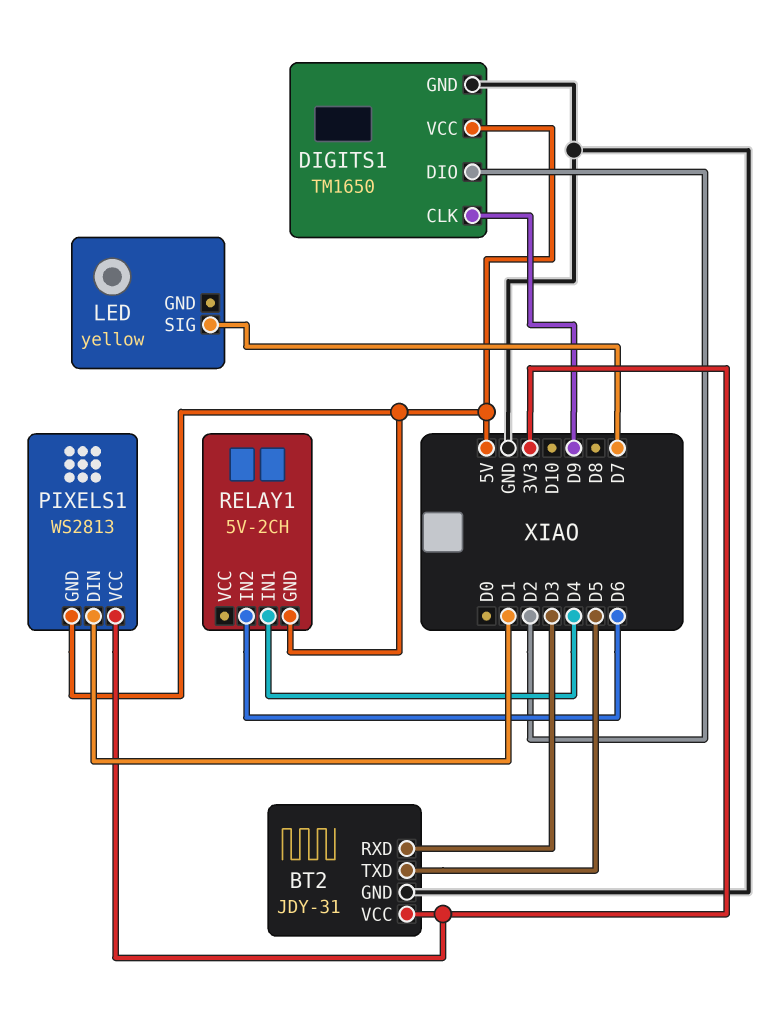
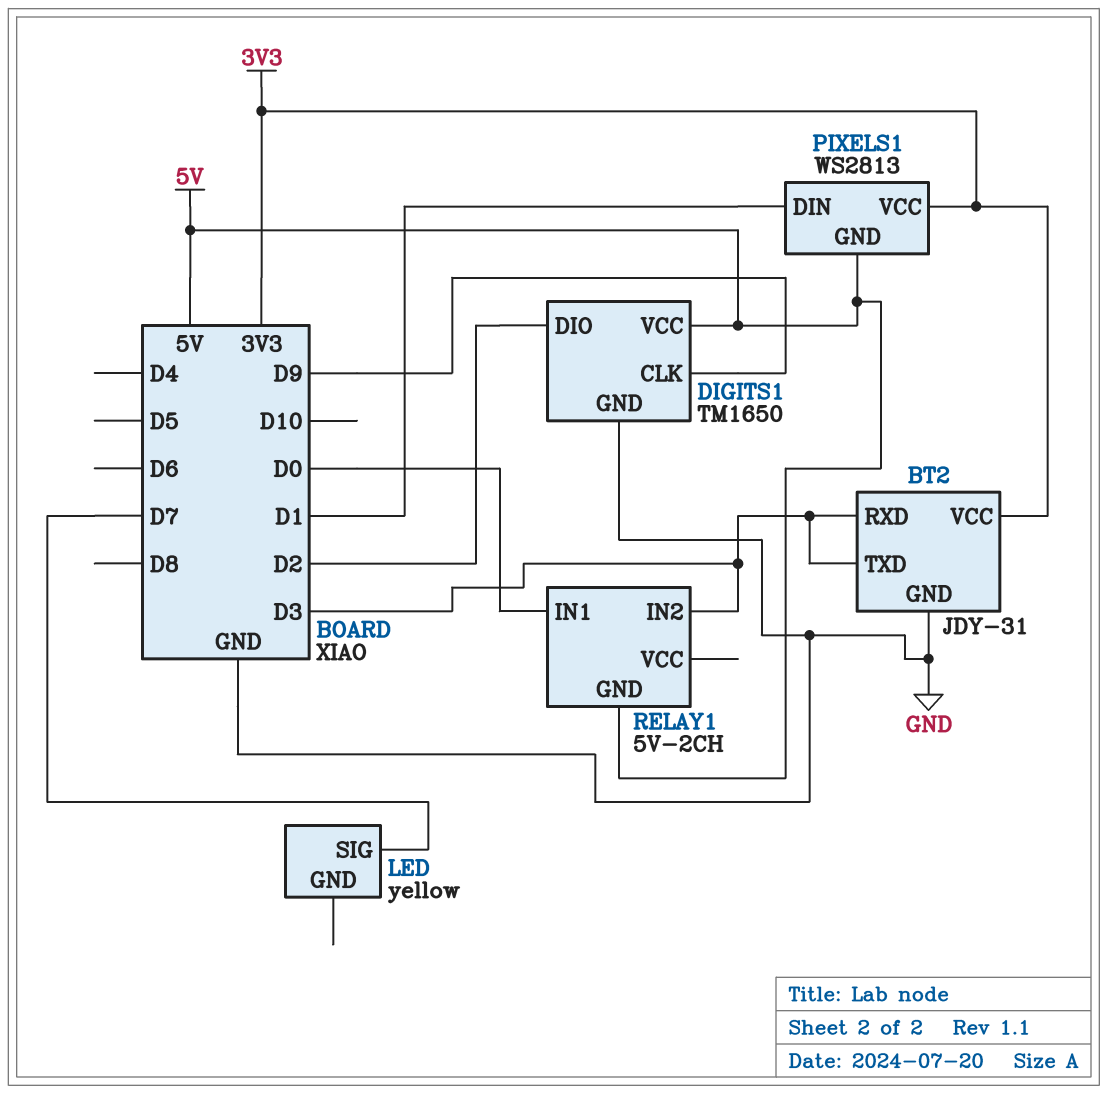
BT2 pin TXD: D5 -> D3
RELAY1 pin IN1: D4 -> D0
RELAY1 pin IN2: D6 -> D3

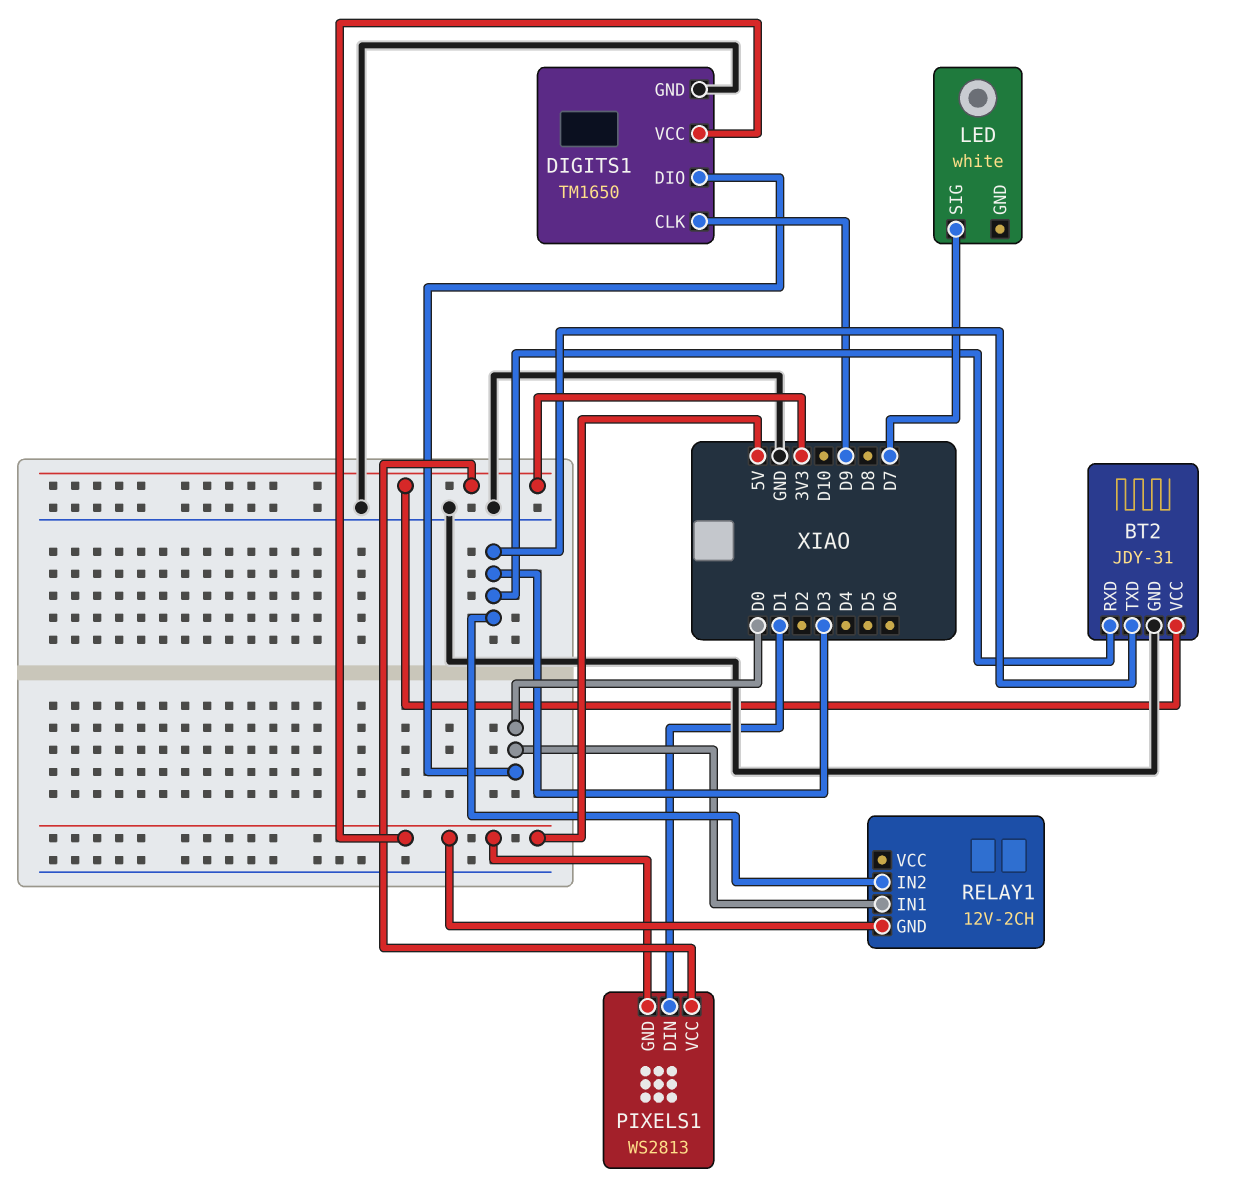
DIGITS1 pin DIO: D2 -> D0
LED: yellow -> white
RELAY1: 5V-2CH -> 12V-2CH

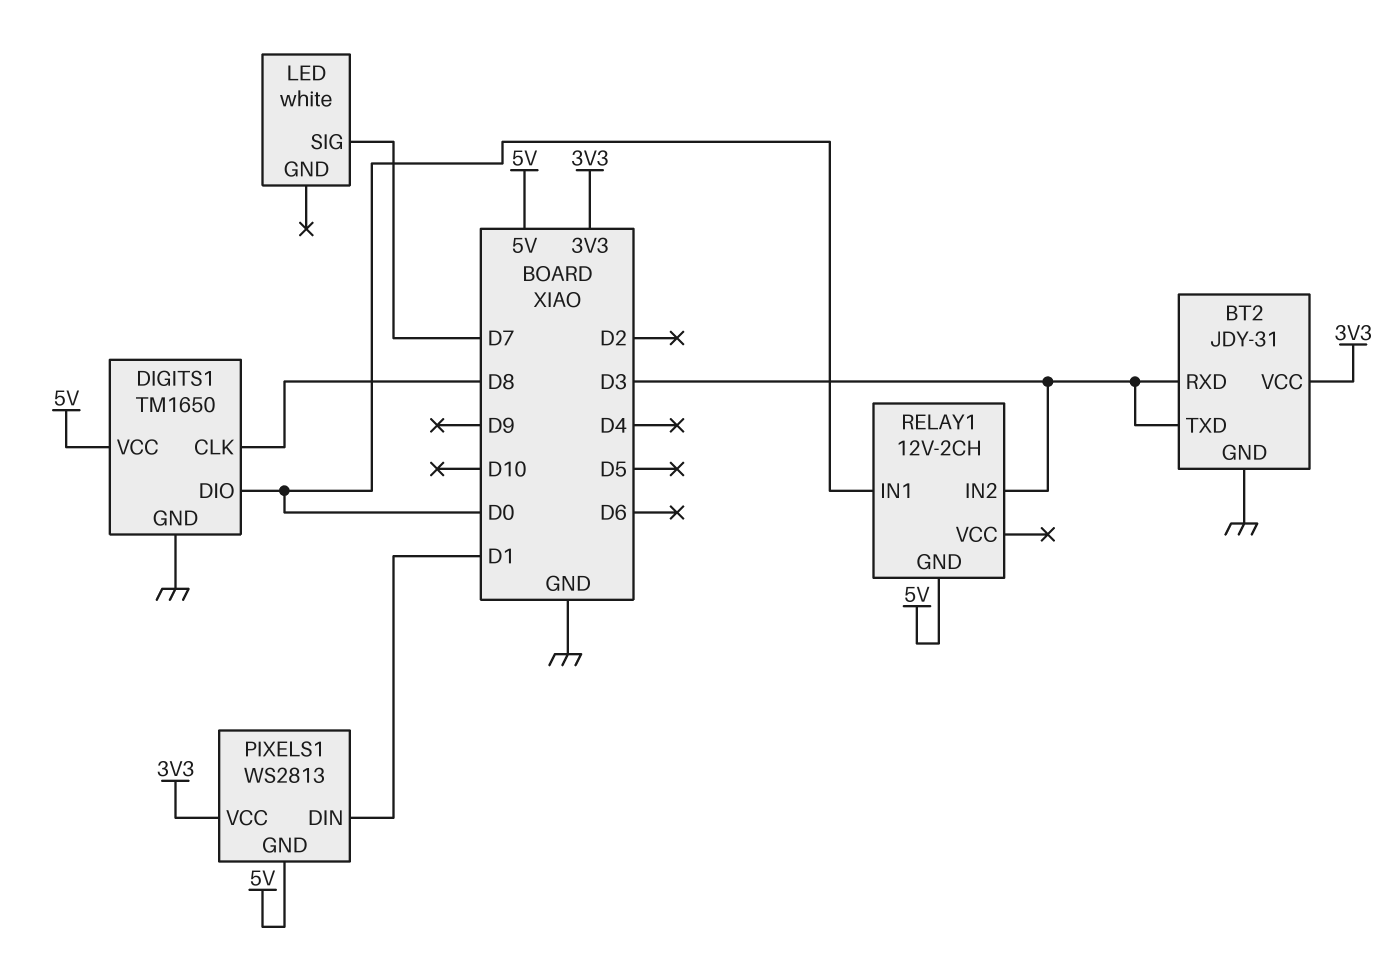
DIGITS1 pin CLK: D9 -> D8

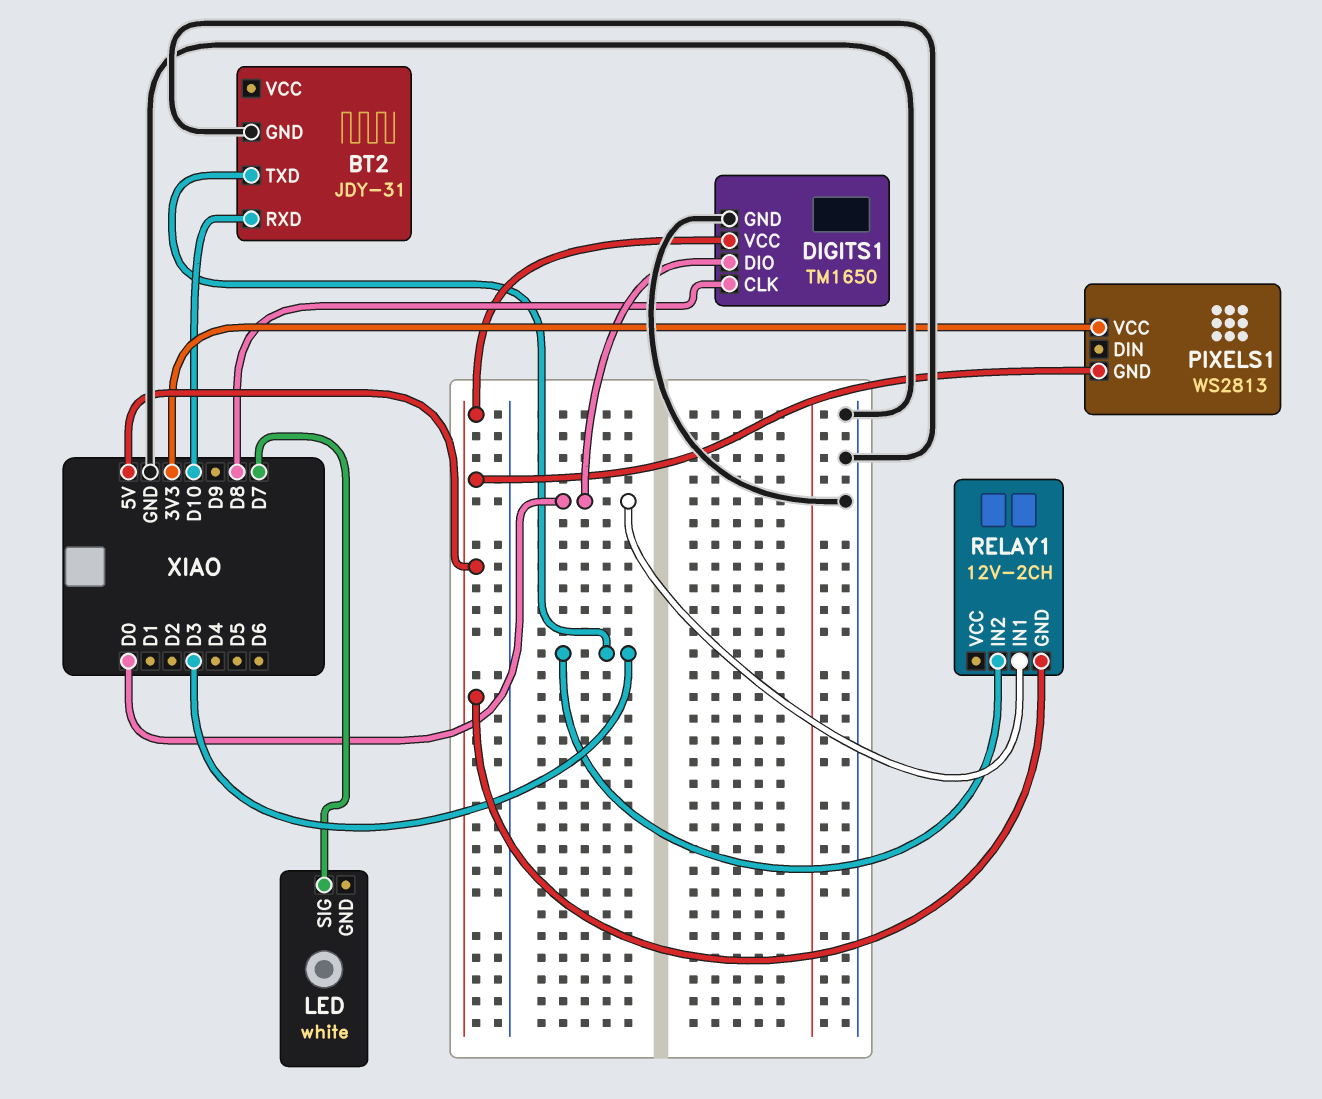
BT2 pin RXD: D3 -> D10
BT2 pin VCC: 3V3 -> none
PIXELS1 pin DIN: D1 -> none

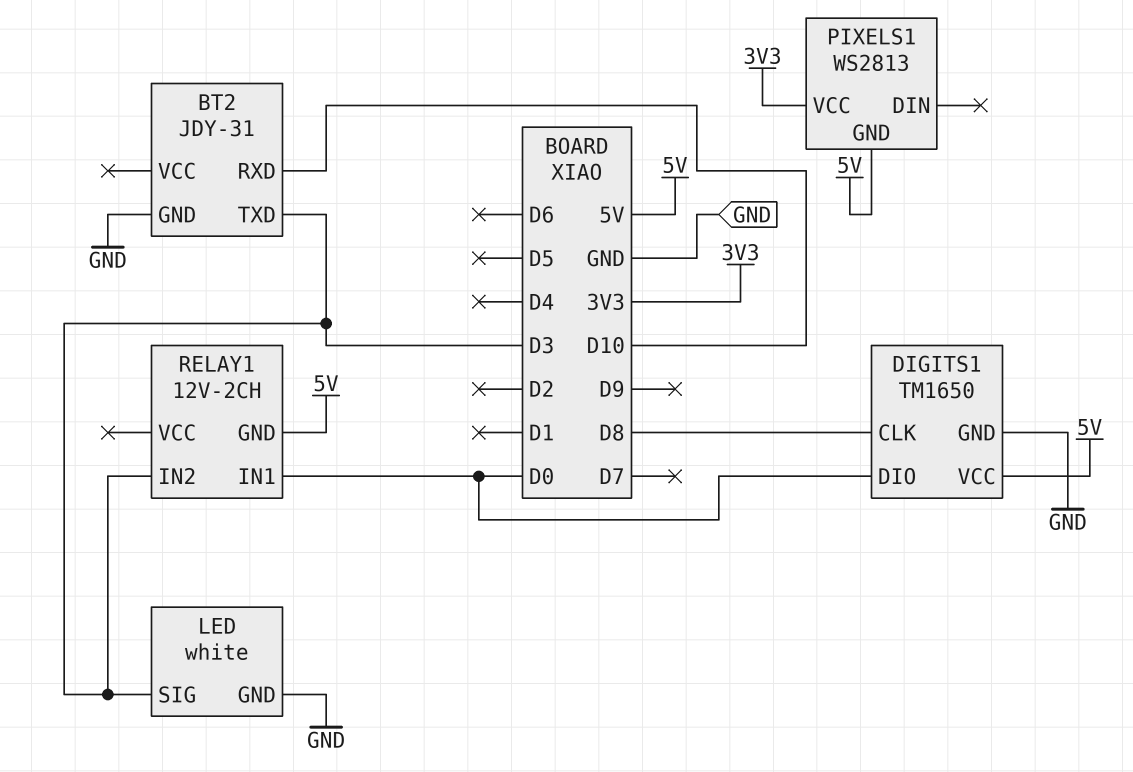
LED pin GND: none -> GND
LED pin SIG: D7 -> D3

